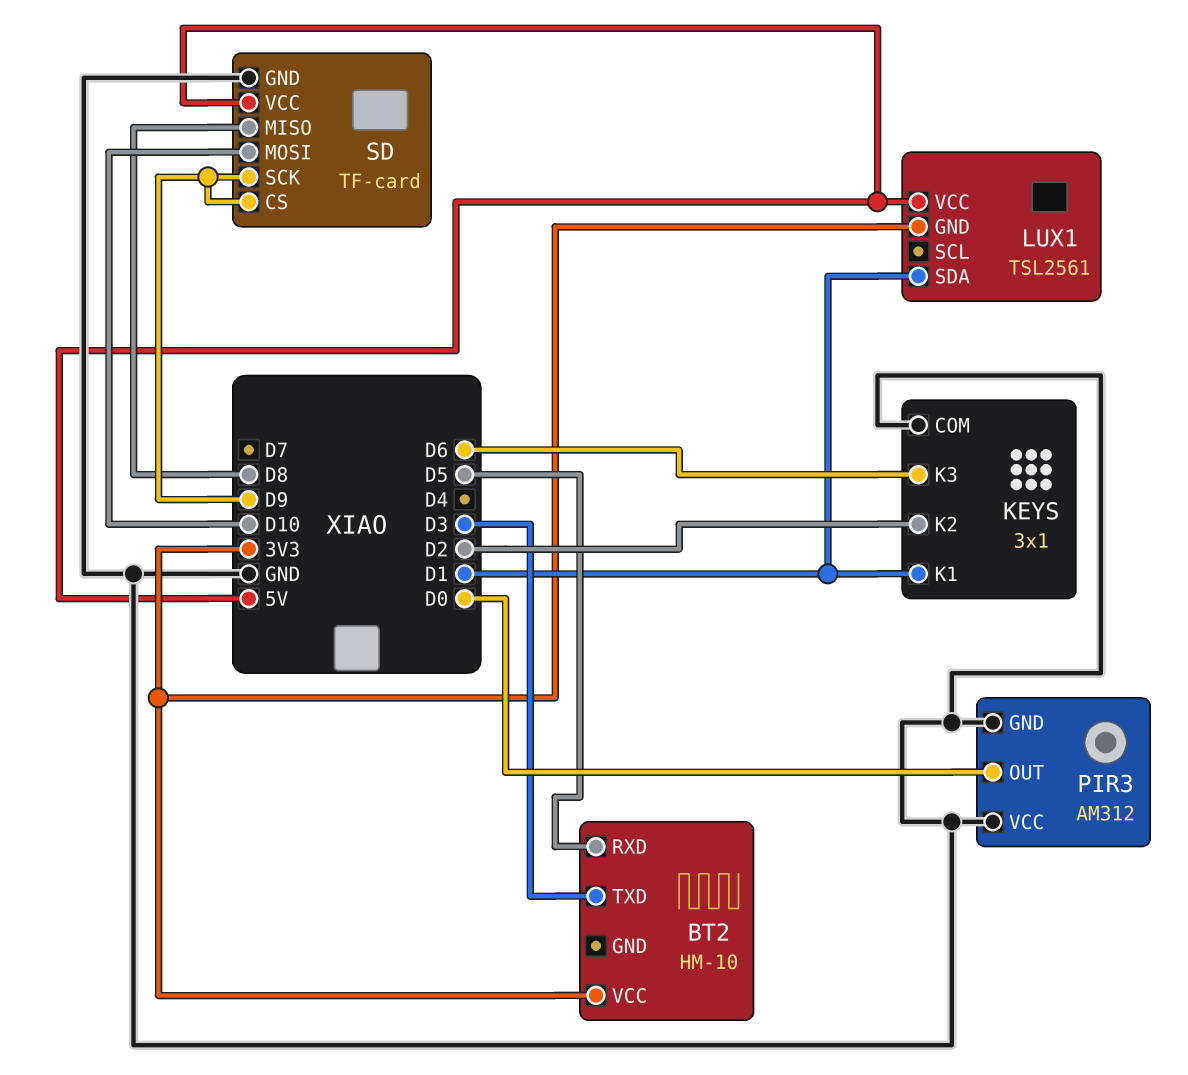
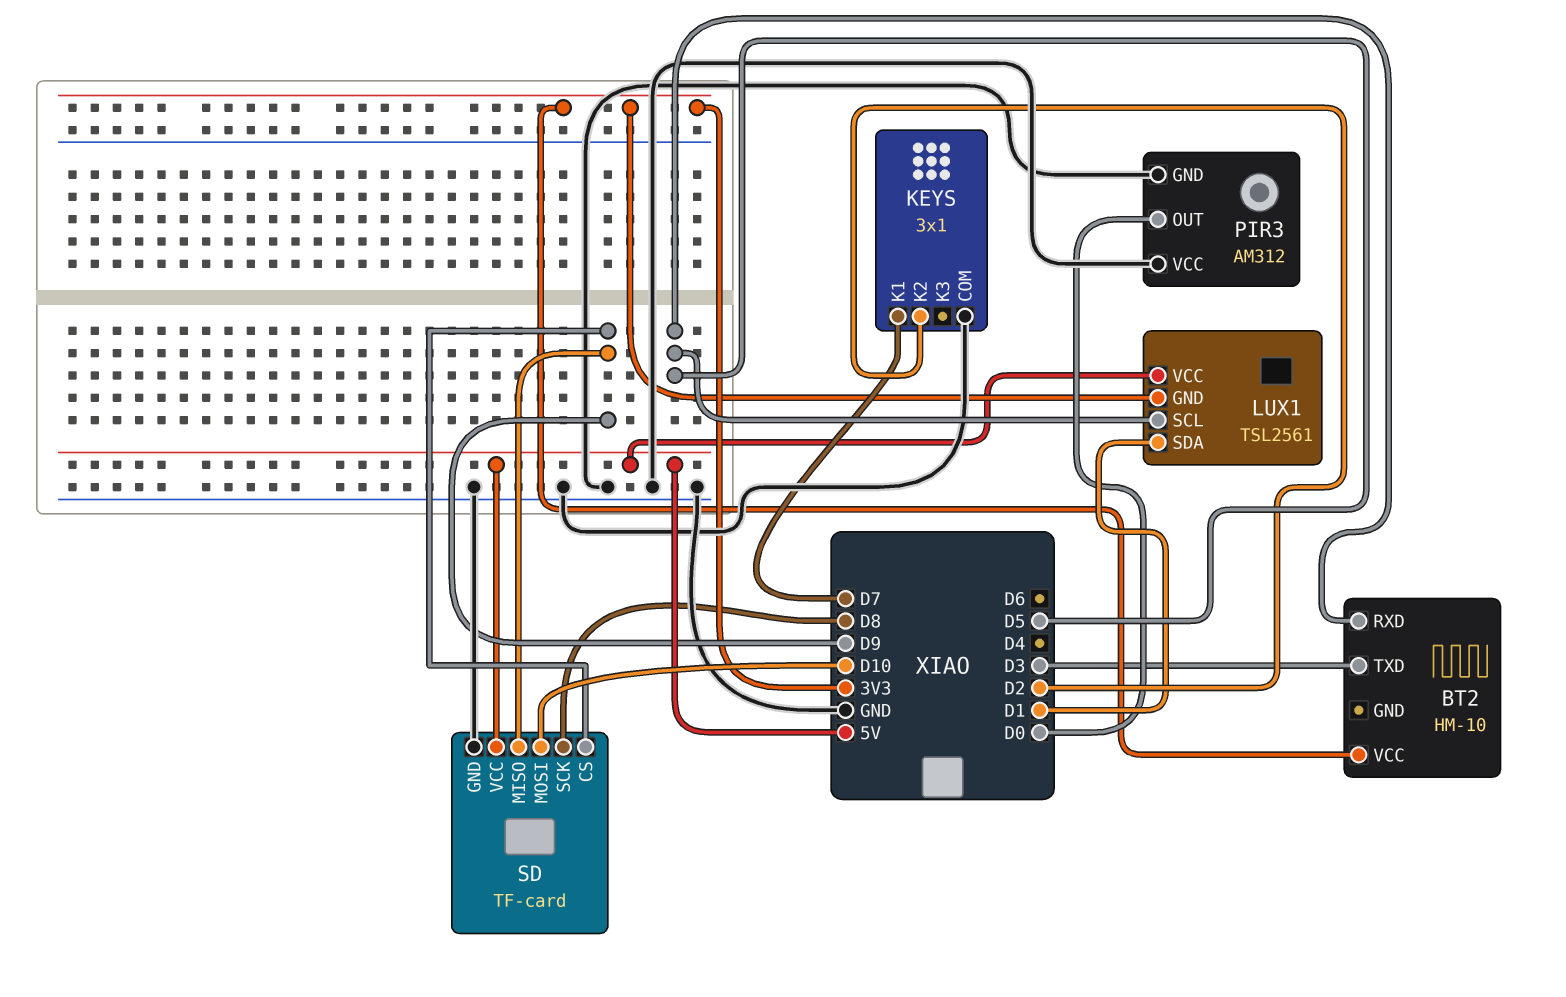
KEYS pin K1: D1 -> D7
KEYS pin K3: D6 -> none
LUX1 pin SCL: none -> D5
SD pin MISO: D8 -> D9
SD pin SCK: D9 -> D8

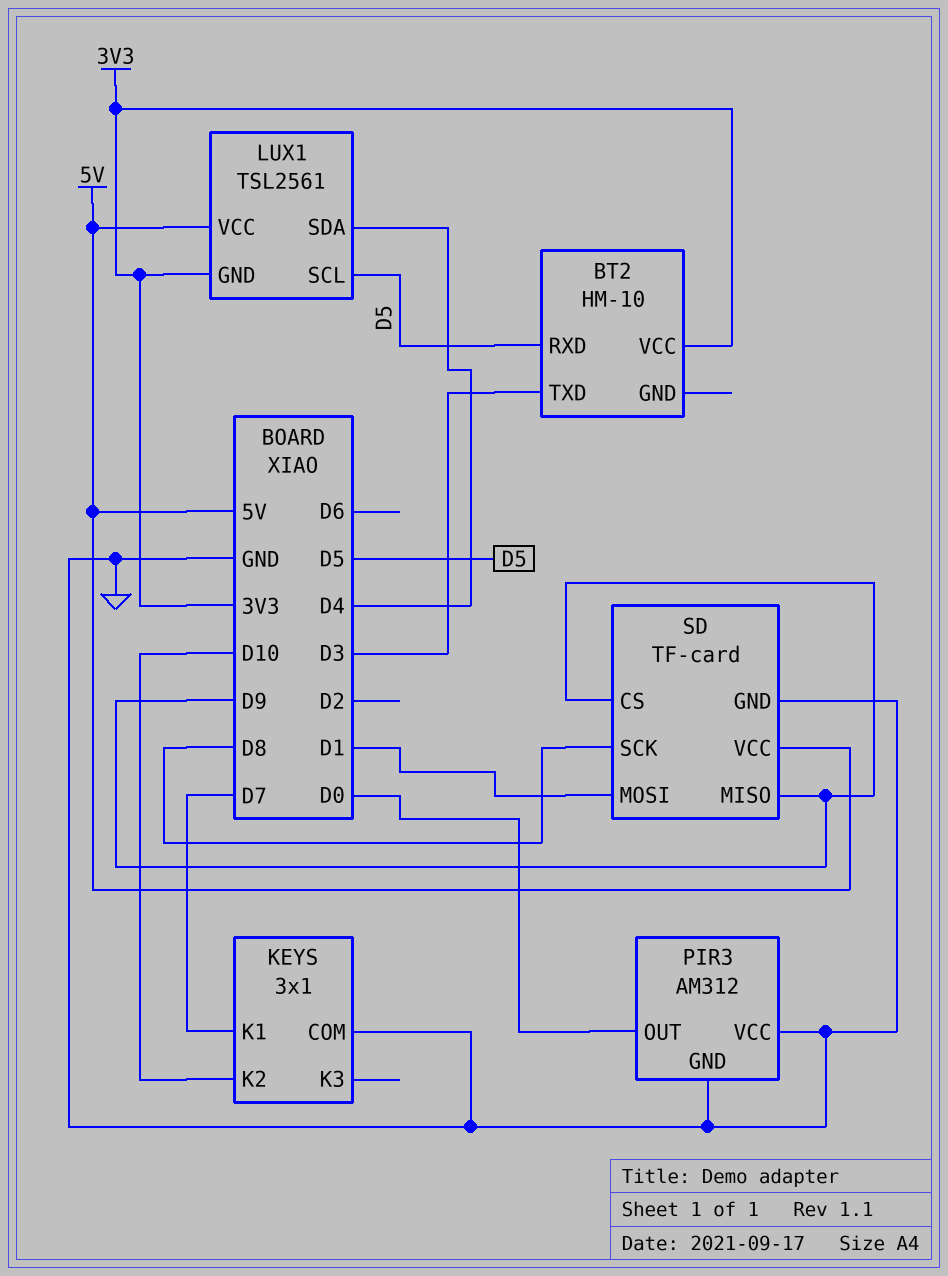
KEYS pin K2: D2 -> D10
LUX1 pin SDA: D1 -> D4
SD pin MOSI: D10 -> D1

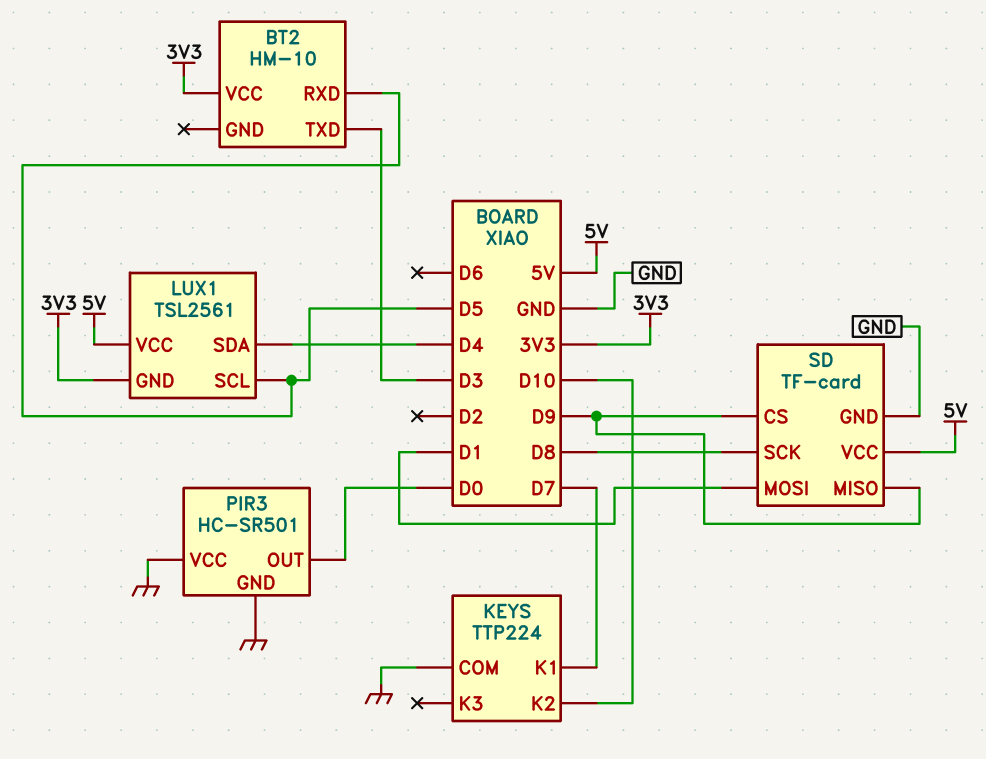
KEYS: 3x1 -> TTP224
PIR3: AM312 -> HC-SR501

